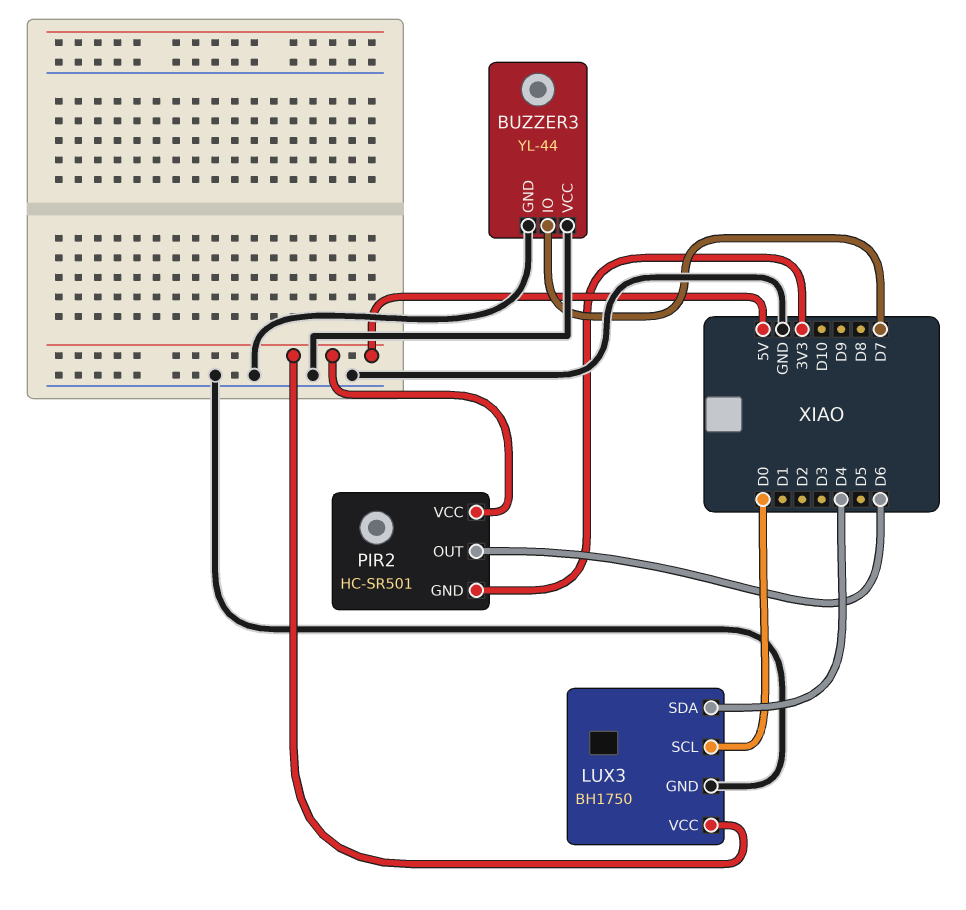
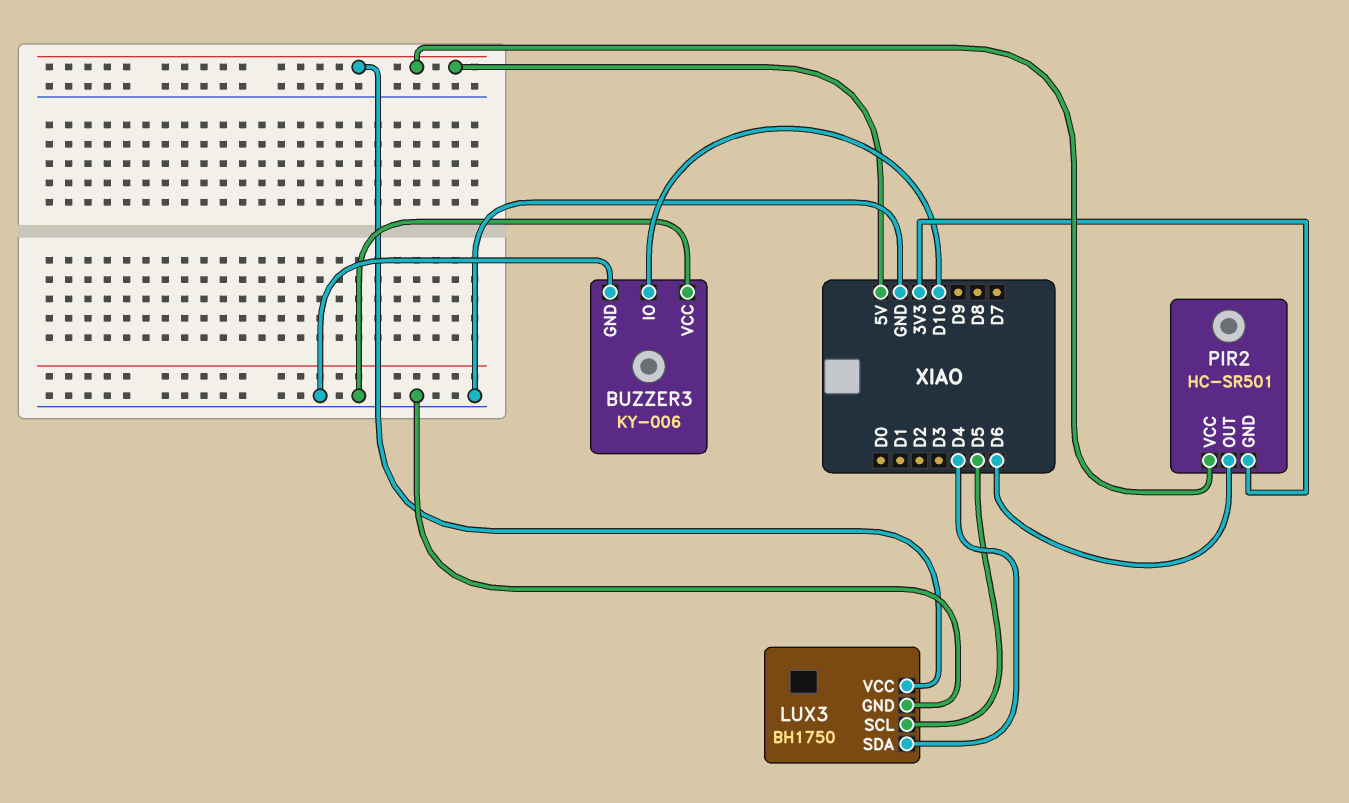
BUZZER3: YL-44 -> KY-006
BUZZER3 pin IO: D7 -> D10
LUX3 pin SCL: D0 -> D5

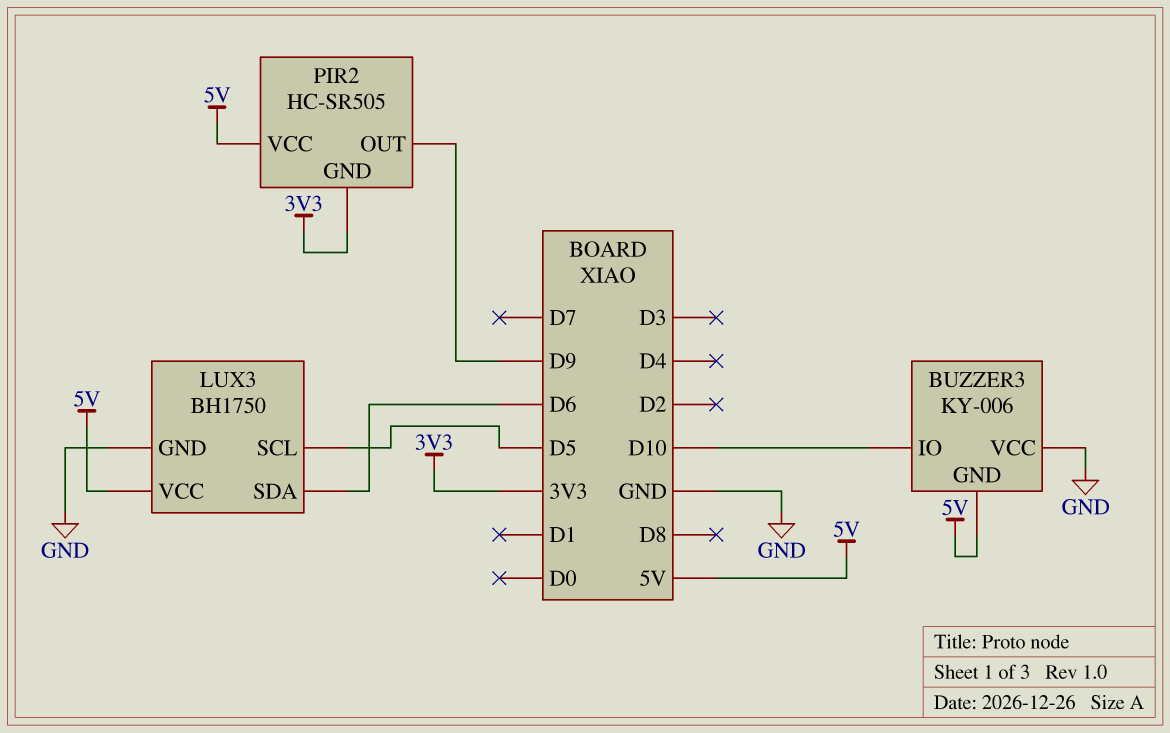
BUZZER3 pin GND: GND -> 5V
LUX3 pin SDA: D4 -> D6
PIR2: HC-SR501 -> HC-SR505
PIR2 pin OUT: D6 -> D9

